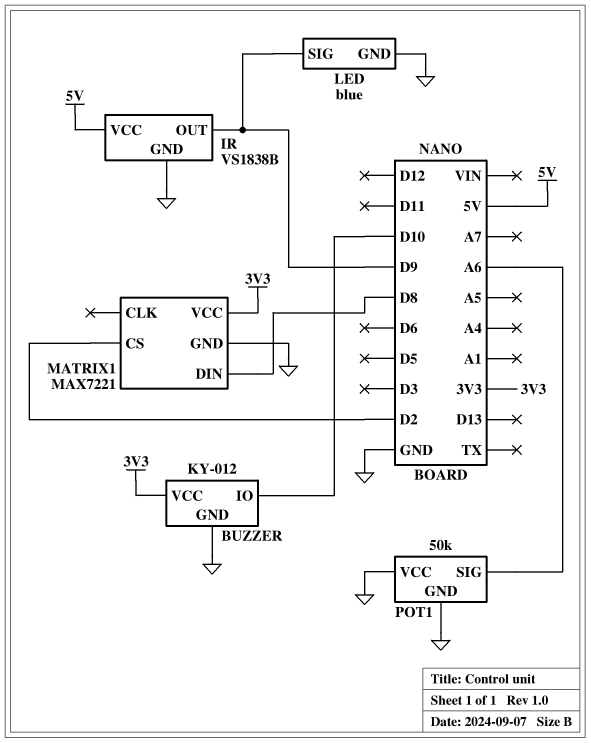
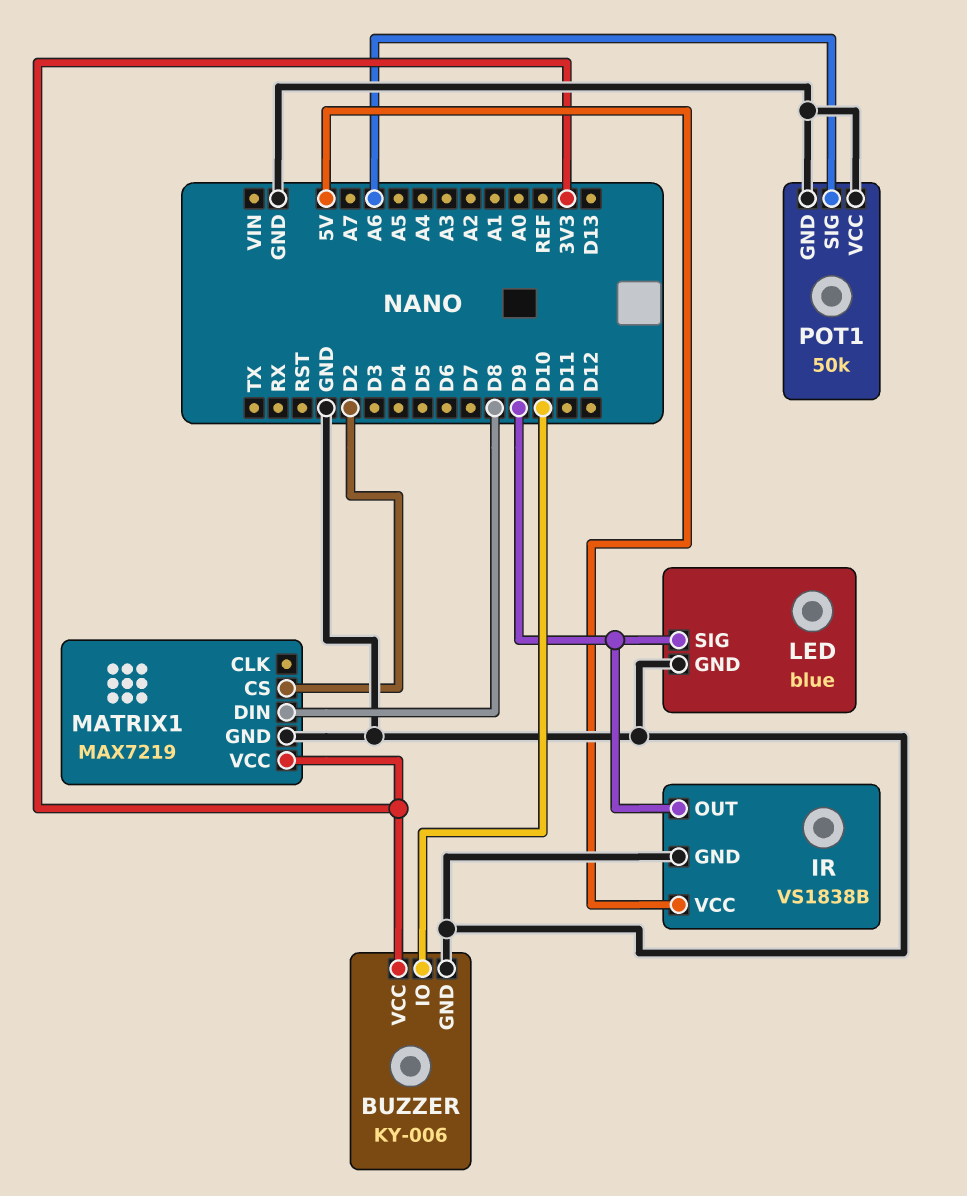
BUZZER: KY-012 -> KY-006
MATRIX1: MAX7221 -> MAX7219

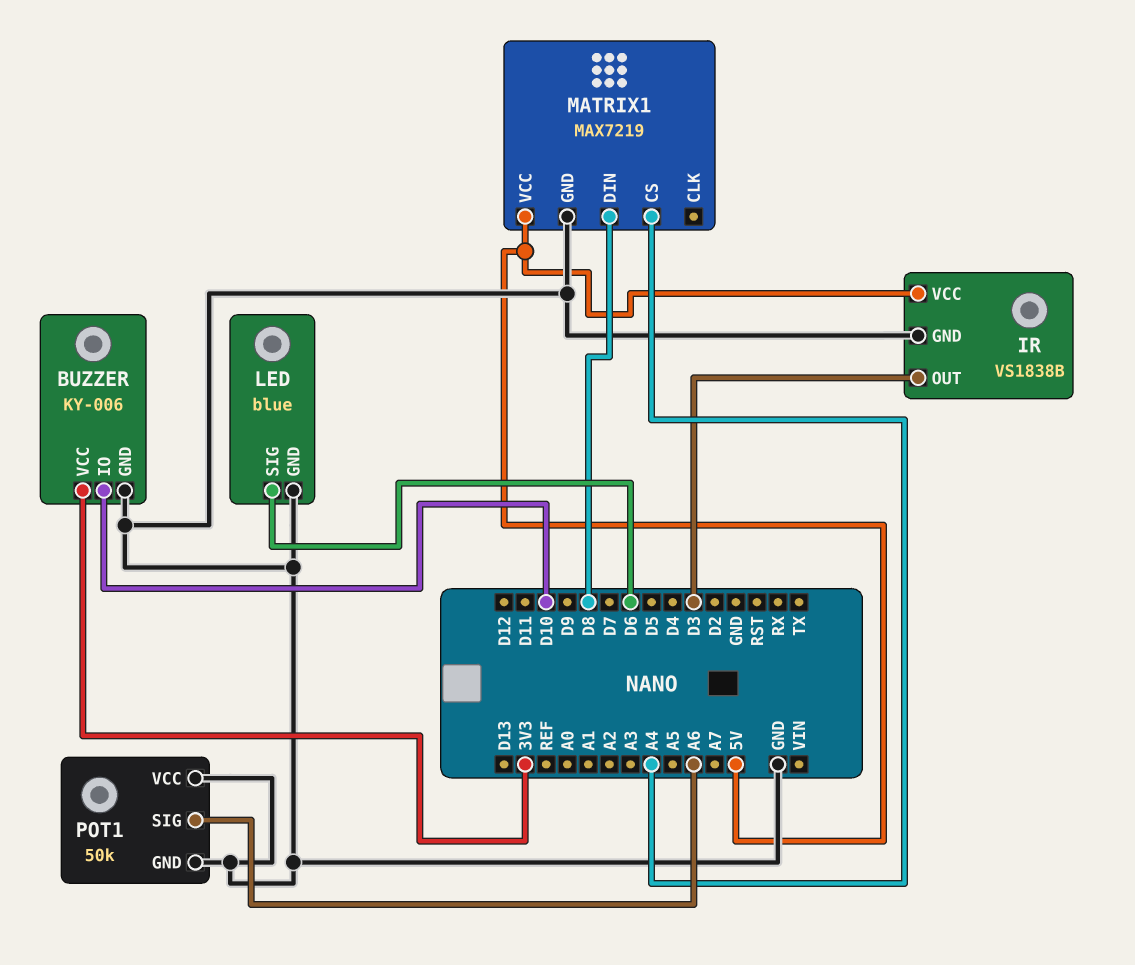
IR pin OUT: D9 -> D3
LED pin SIG: D9 -> D6
MATRIX1 pin CS: D2 -> A4
MATRIX1 pin VCC: 3V3 -> 5V

